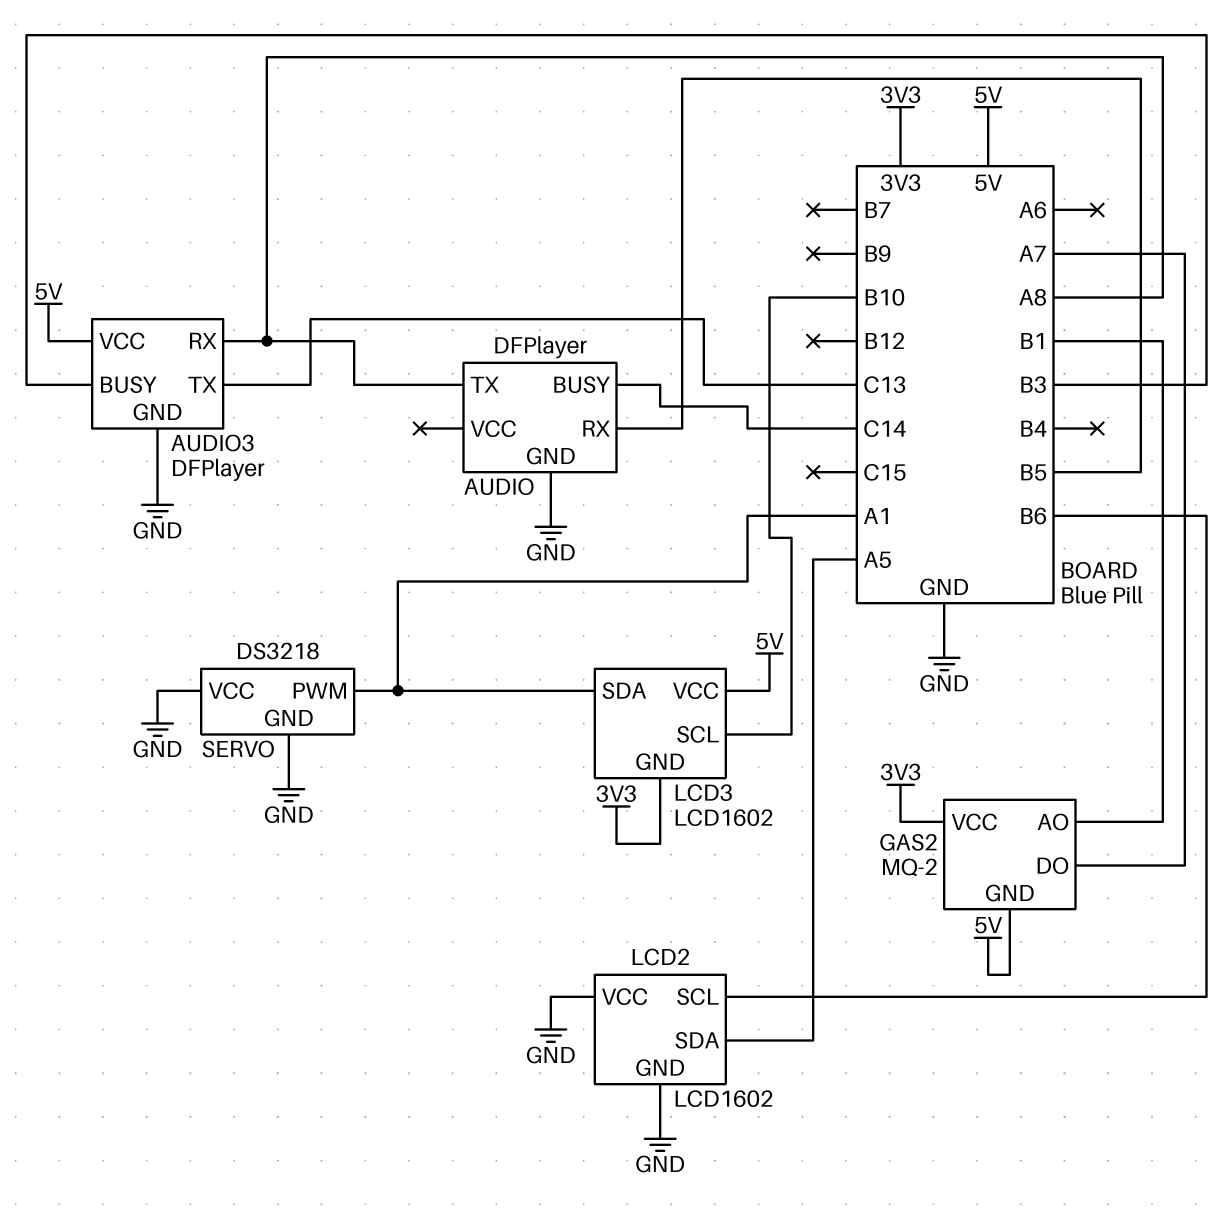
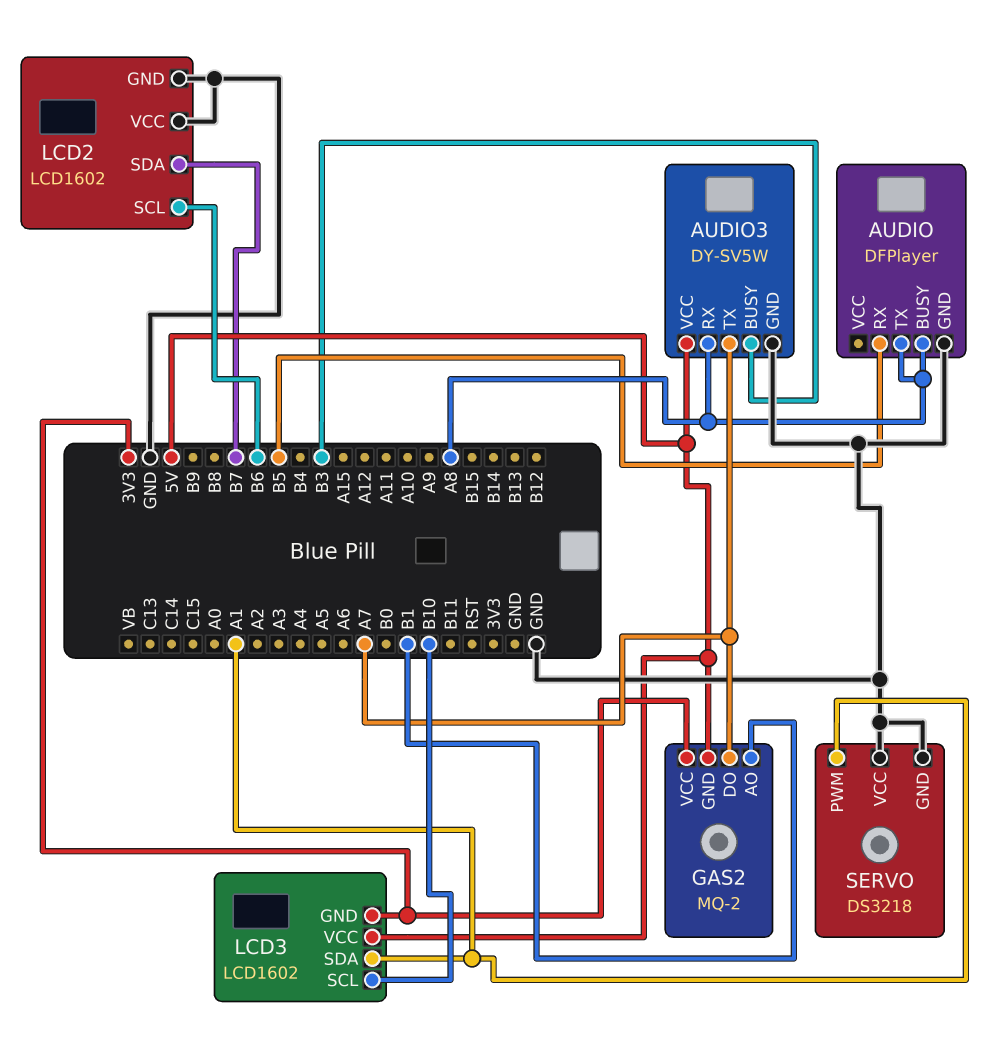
AUDIO pin BUSY: C14 -> A8
AUDIO3: DFPlayer -> DY-SV5W
AUDIO3 pin TX: C13 -> A7
LCD2 pin SDA: A5 -> B7

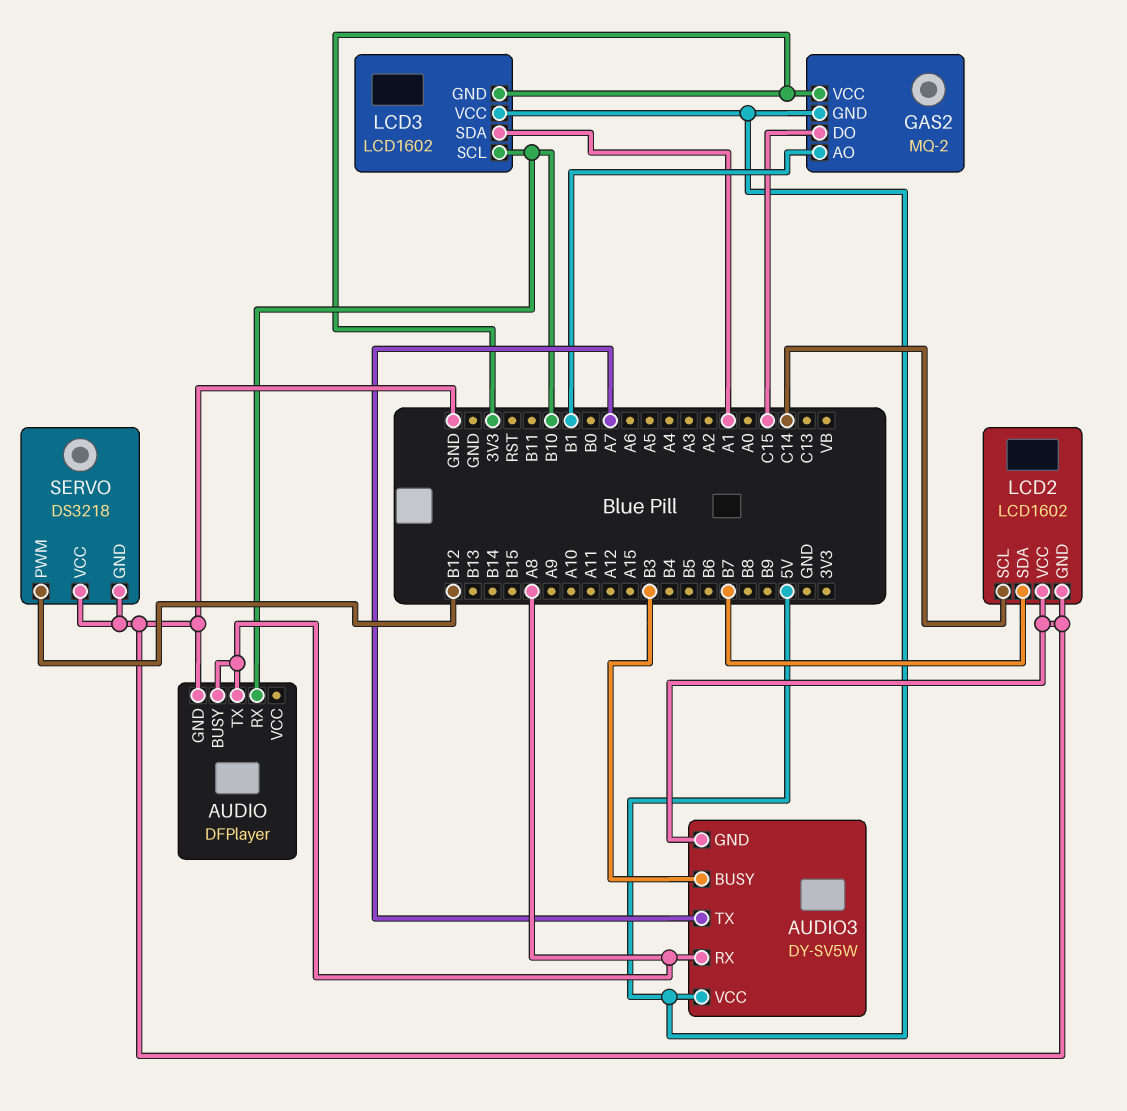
AUDIO pin RX: B5 -> B10
GAS2 pin DO: A7 -> C15
LCD2 pin SCL: B6 -> C14
SERVO pin PWM: A1 -> B12

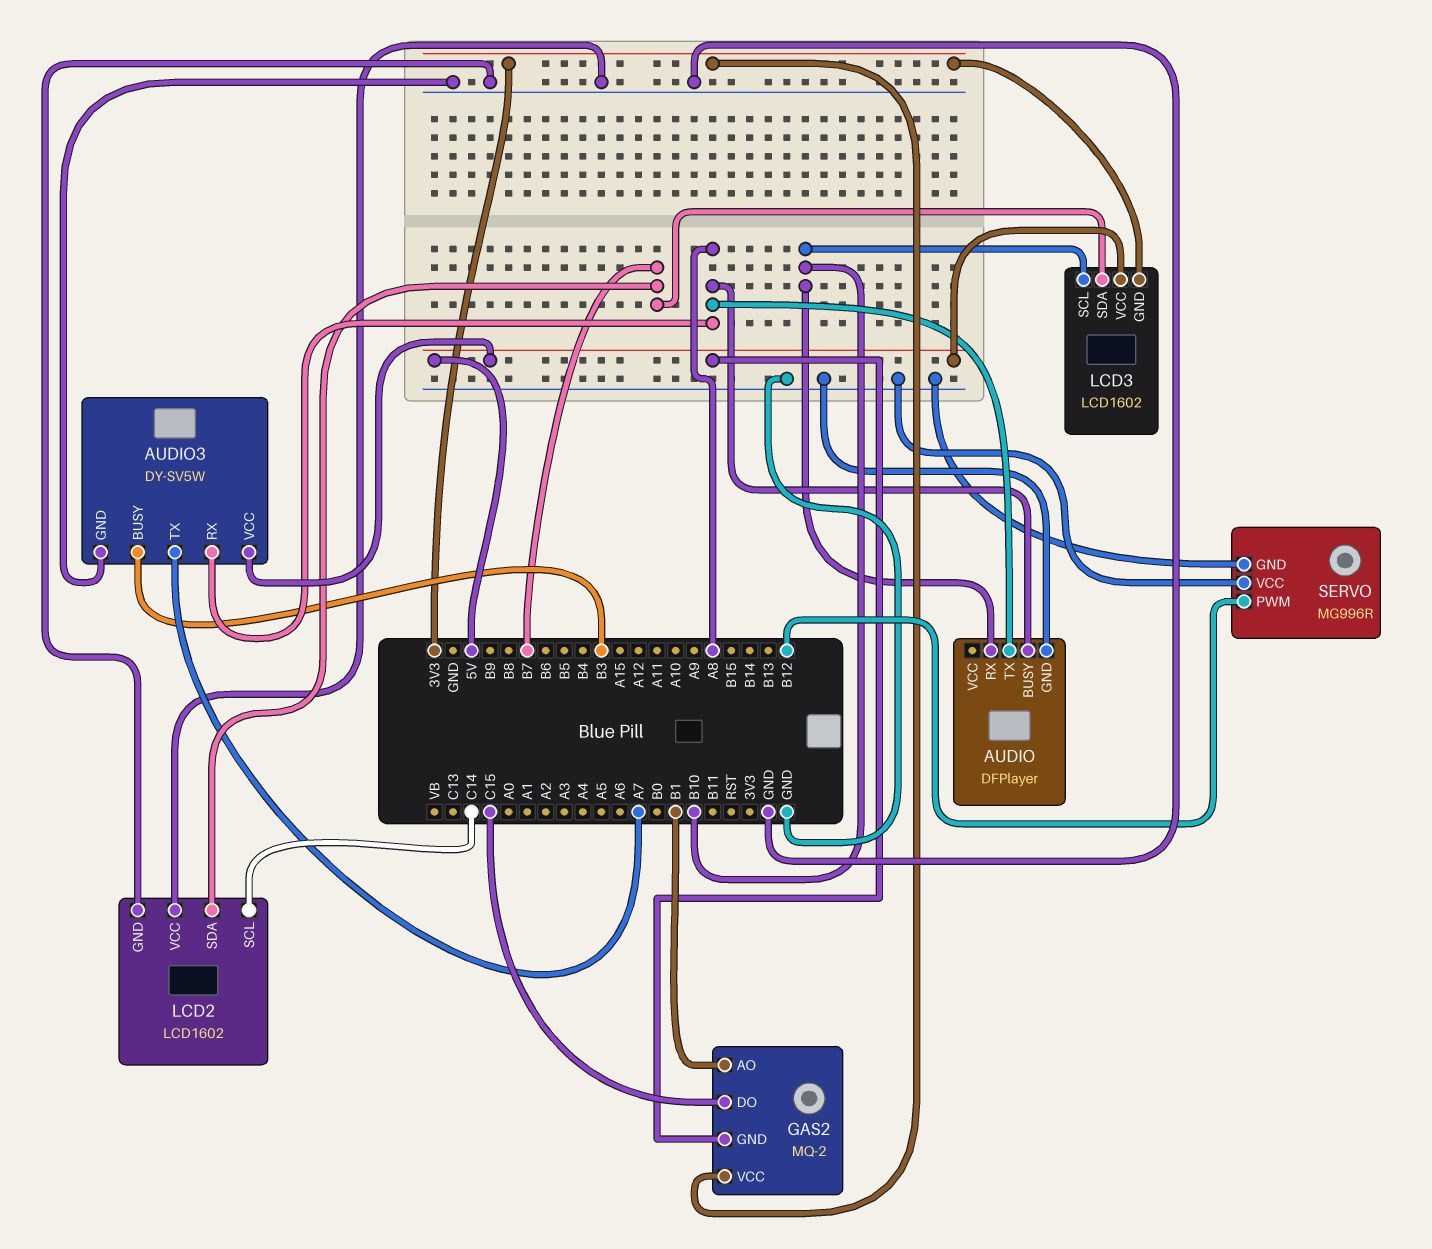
LCD3 pin SDA: A1 -> B7
SERVO: DS3218 -> MG996R

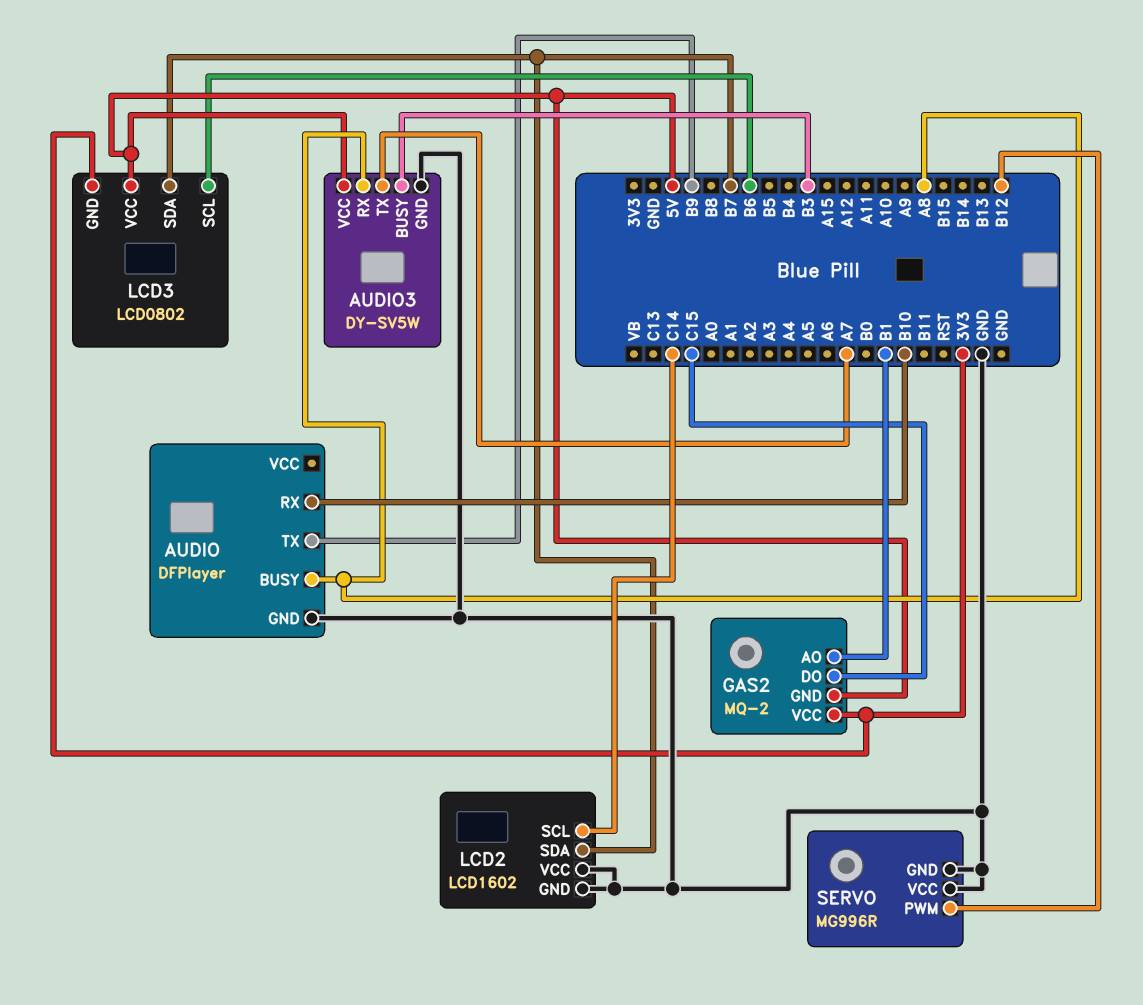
AUDIO pin TX: A8 -> B9
LCD3: LCD1602 -> LCD0802
LCD3 pin SCL: B10 -> B6

